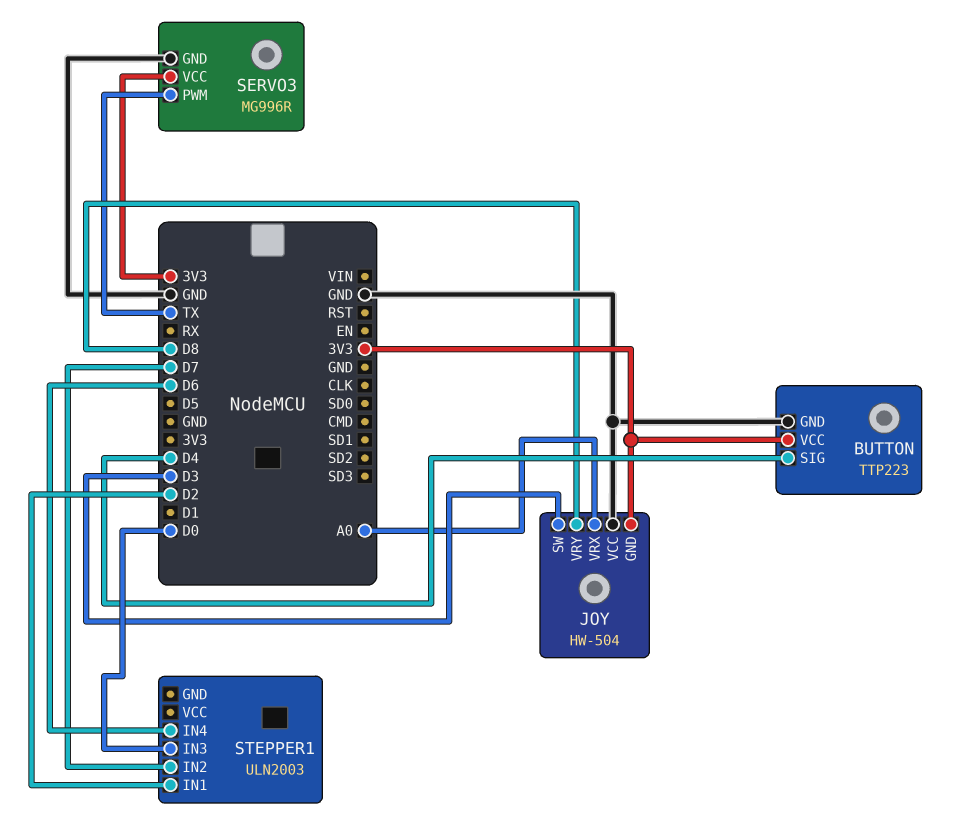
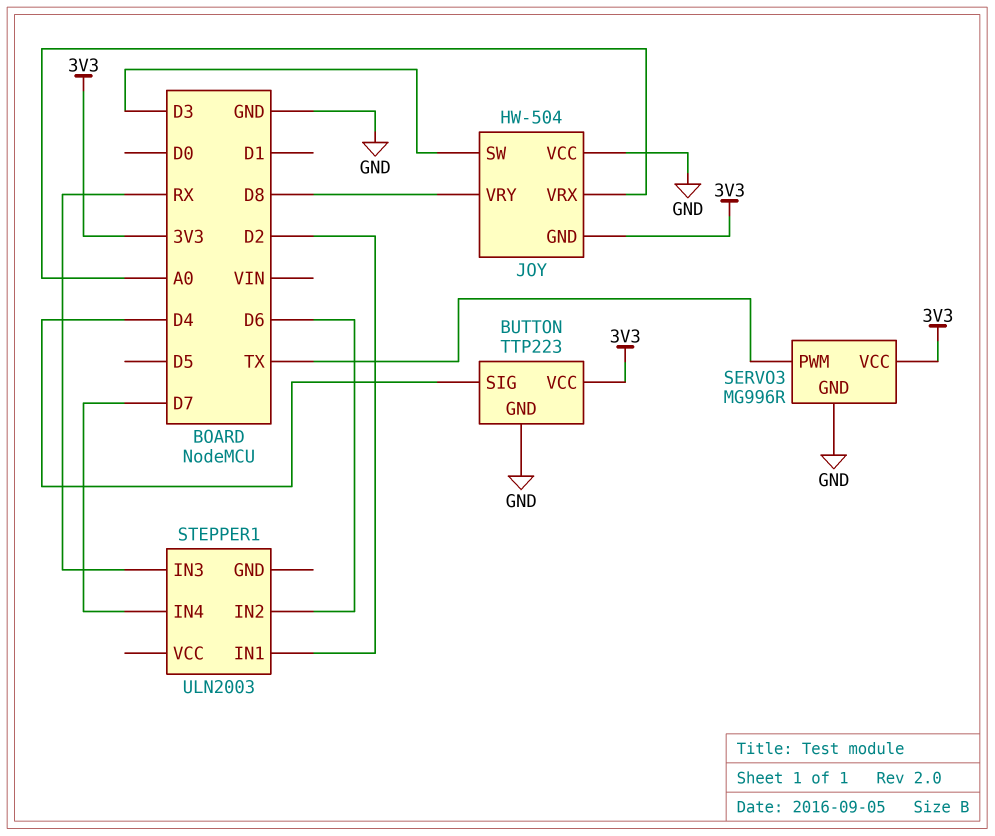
STEPPER1 pin IN2: D7 -> D6
STEPPER1 pin IN3: D0 -> RX
STEPPER1 pin IN4: D6 -> D7

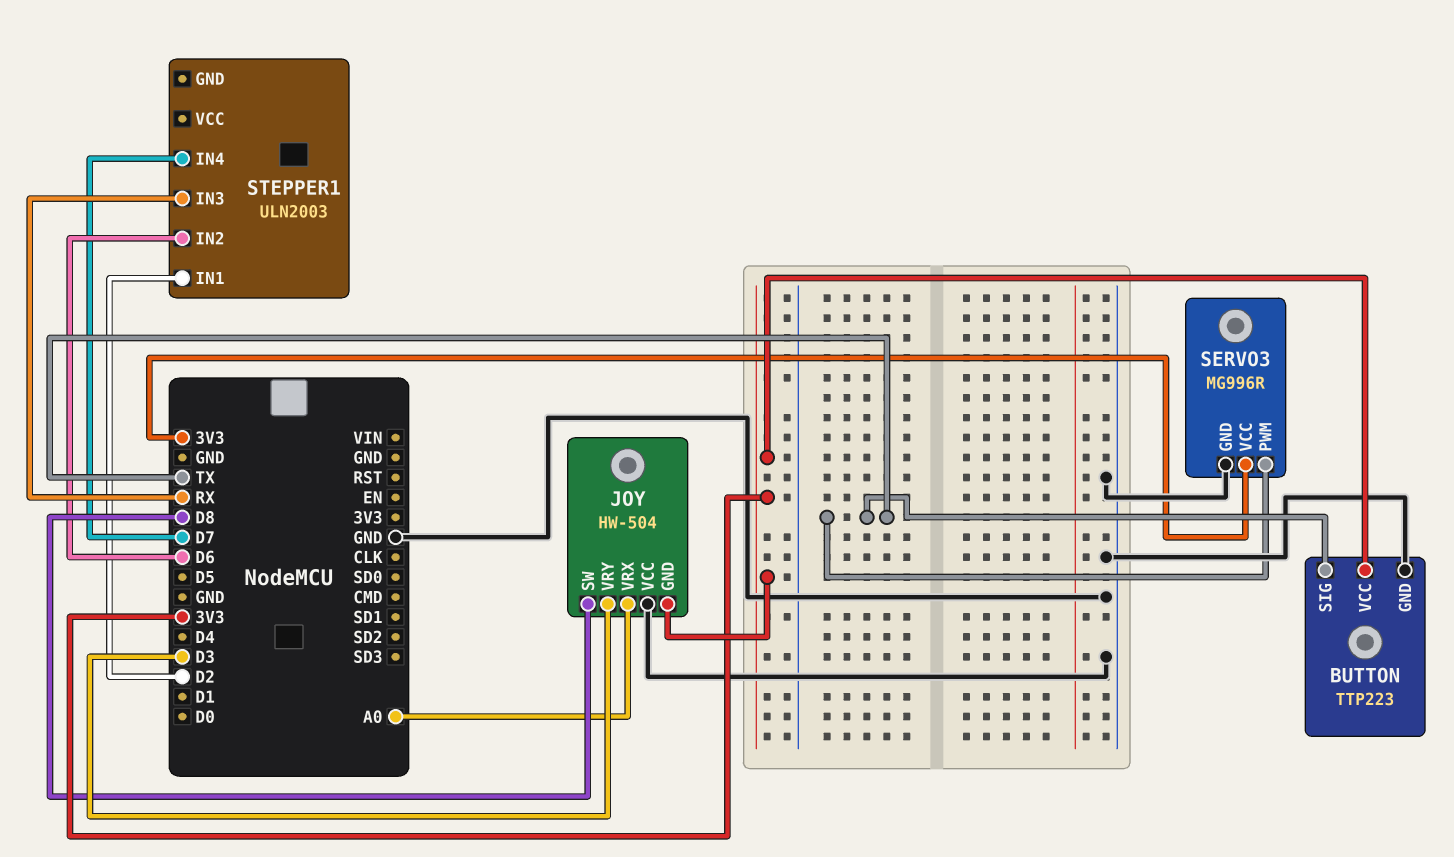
BUTTON pin SIG: D4 -> TX
JOY pin SW: D3 -> D8
JOY pin VRY: D8 -> D3

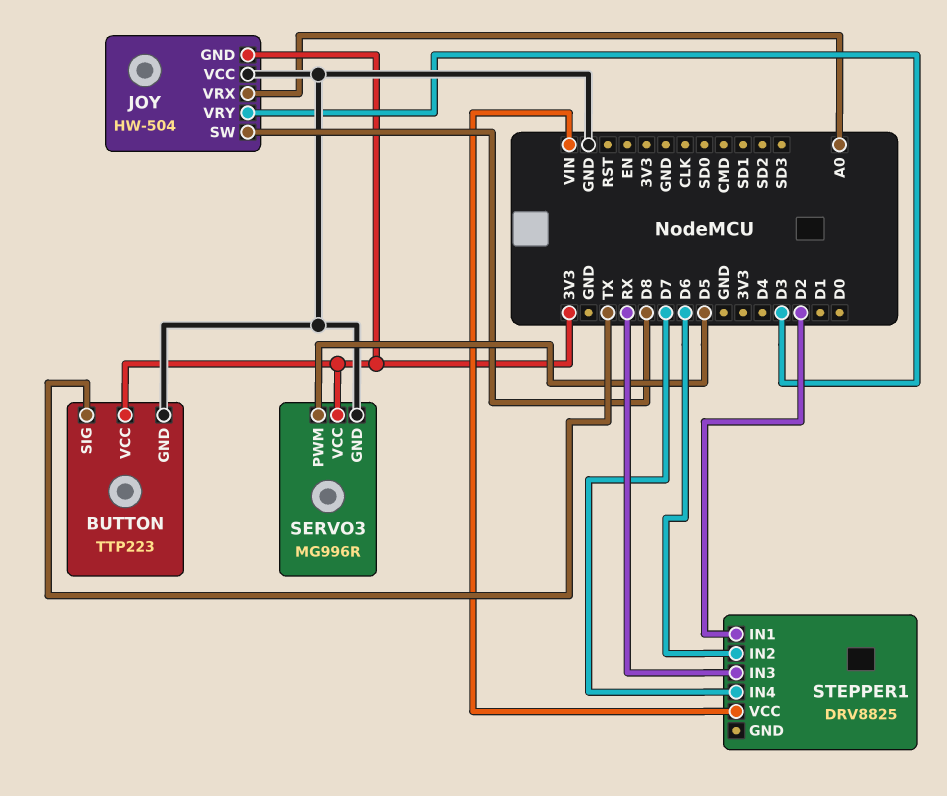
SERVO3 pin PWM: TX -> D5
STEPPER1: ULN2003 -> DRV8825
STEPPER1 pin VCC: none -> VIN

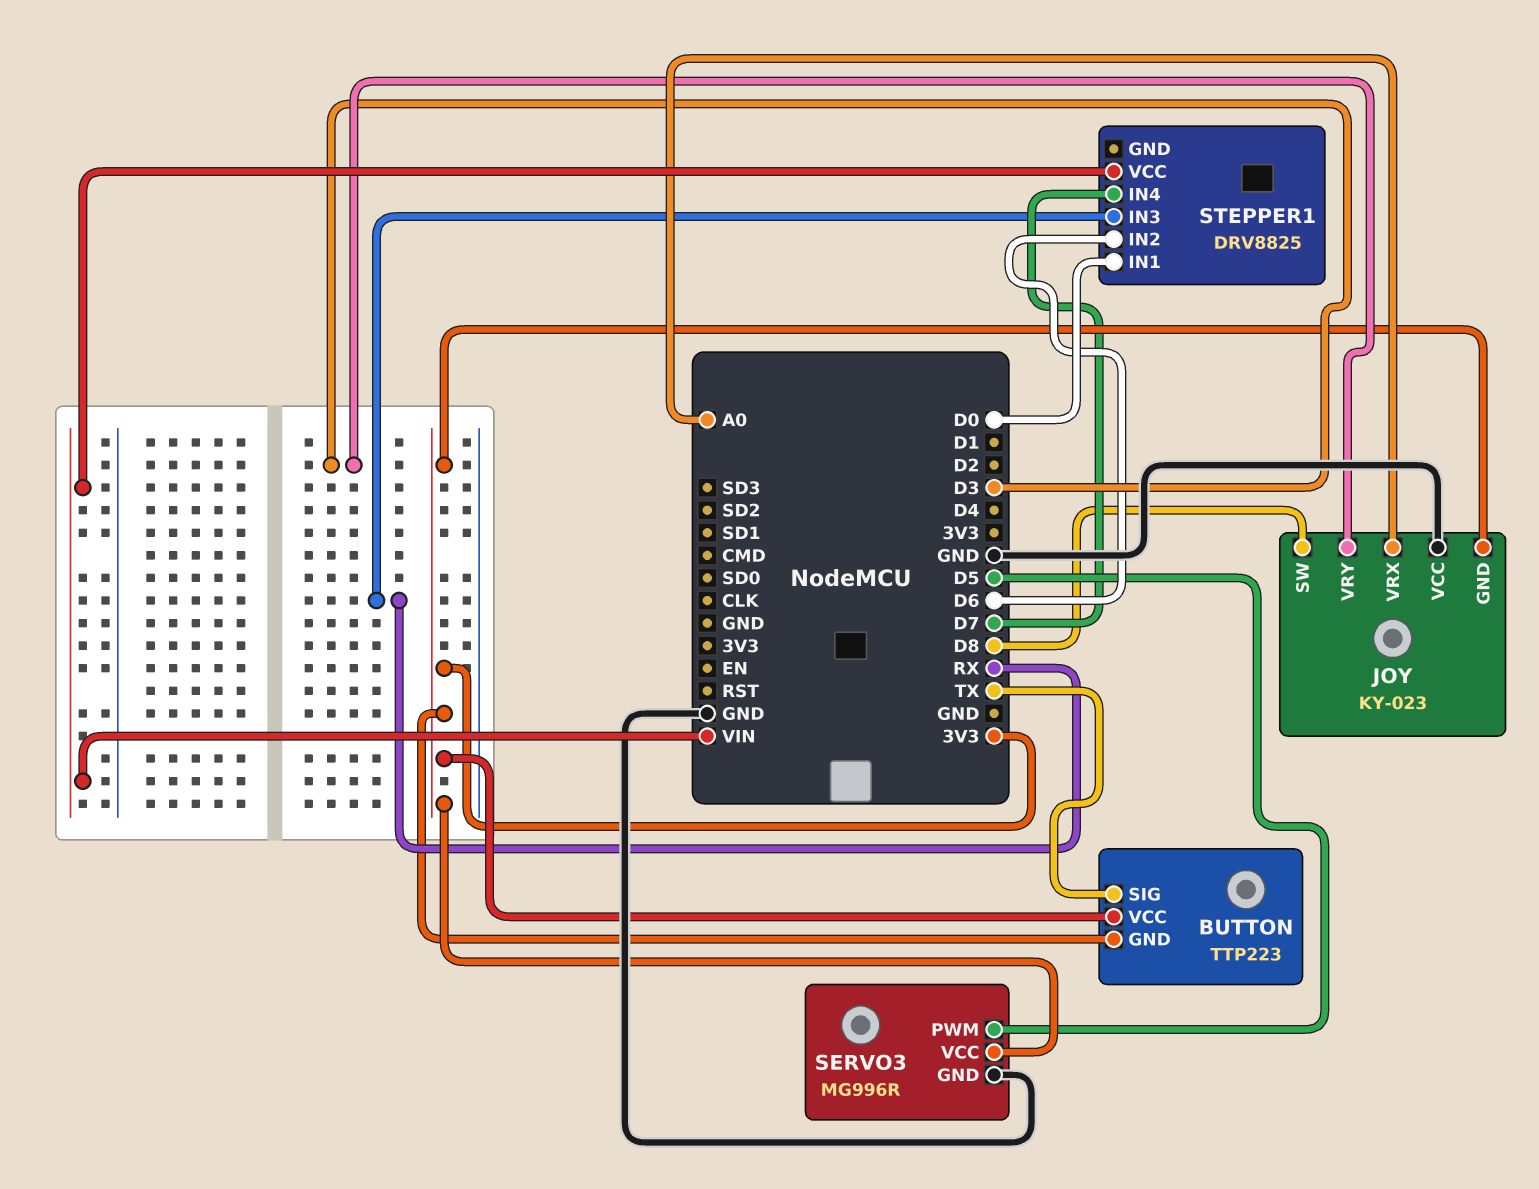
BUTTON pin GND: GND -> 3V3
JOY: HW-504 -> KY-023
STEPPER1 pin IN1: D2 -> D0

